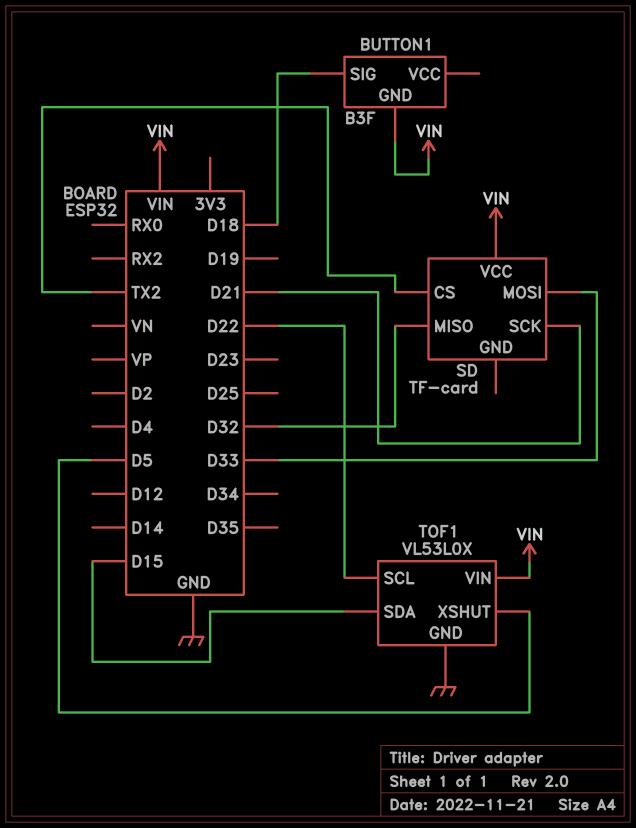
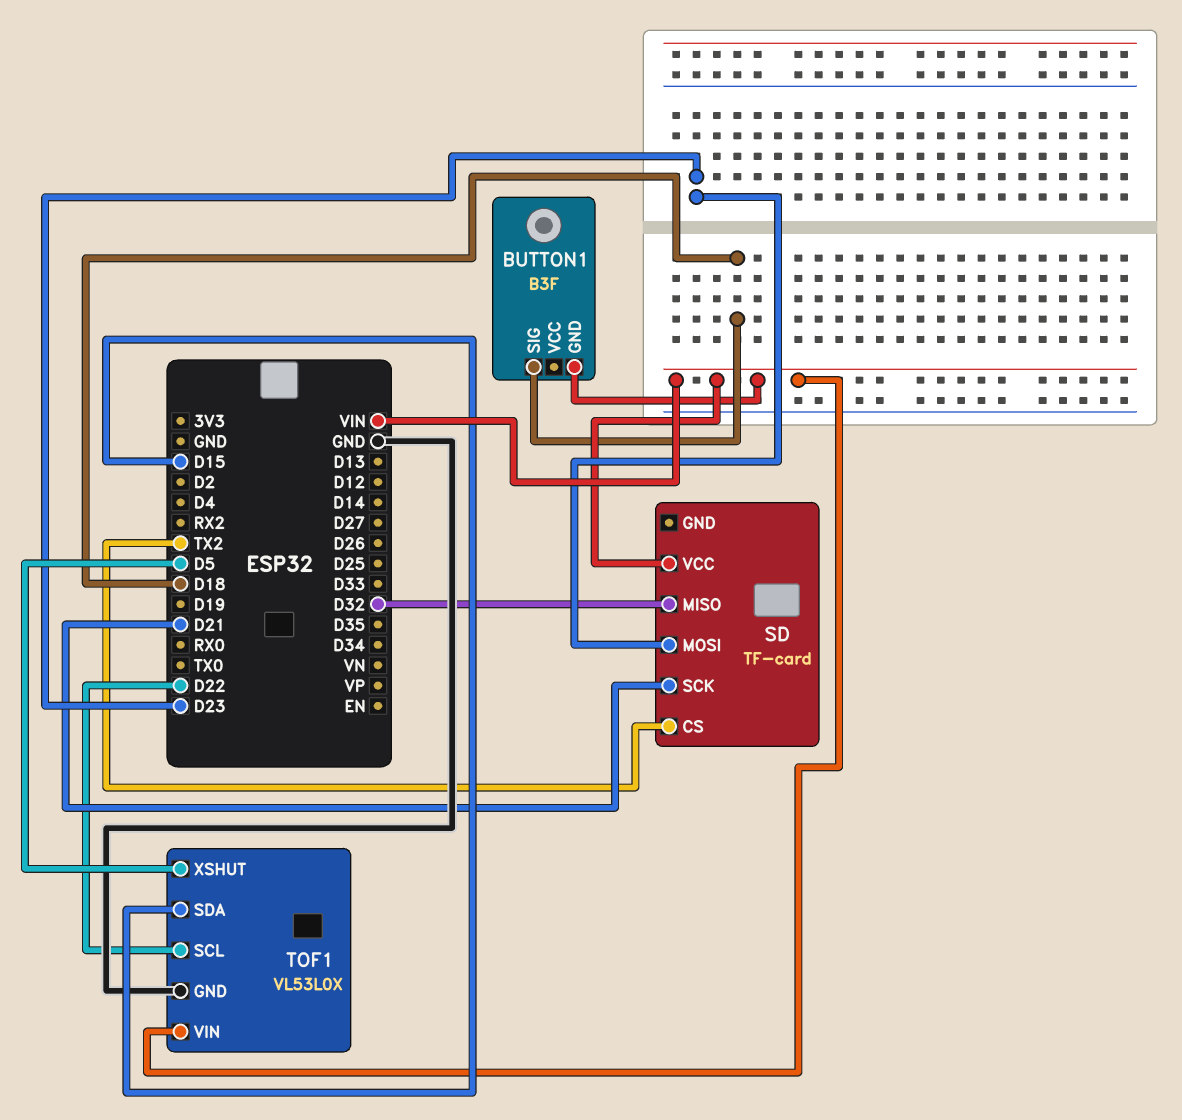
SD pin MOSI: D33 -> D23

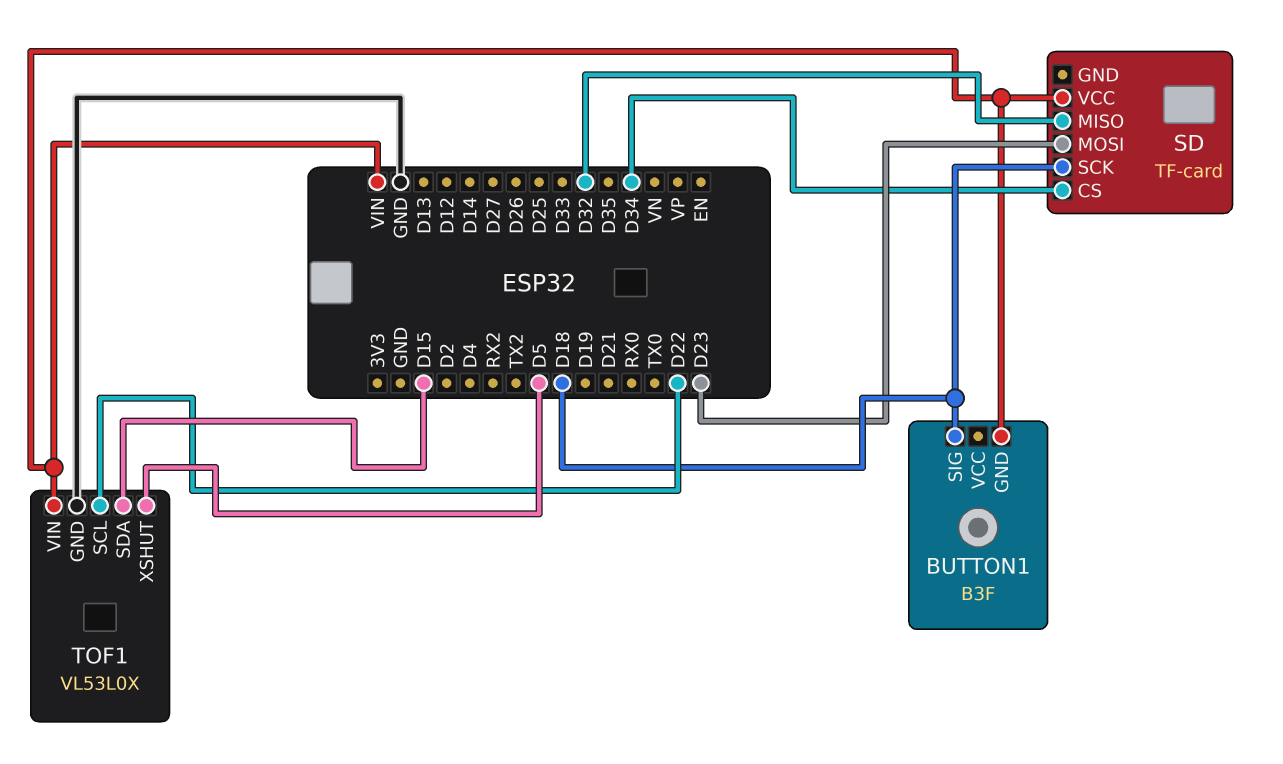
SD pin CS: TX2 -> D34
SD pin SCK: D21 -> D18

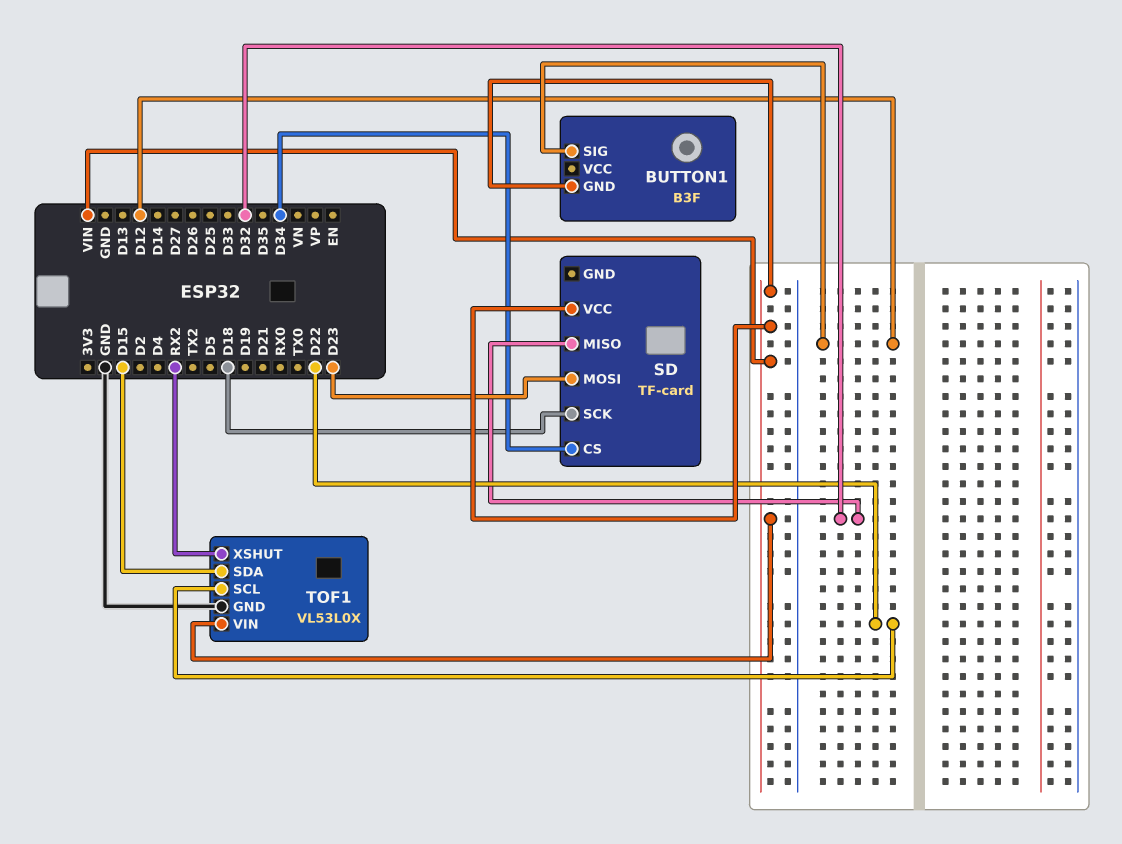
BUTTON1 pin SIG: D18 -> D12
TOF1 pin XSHUT: D5 -> RX2

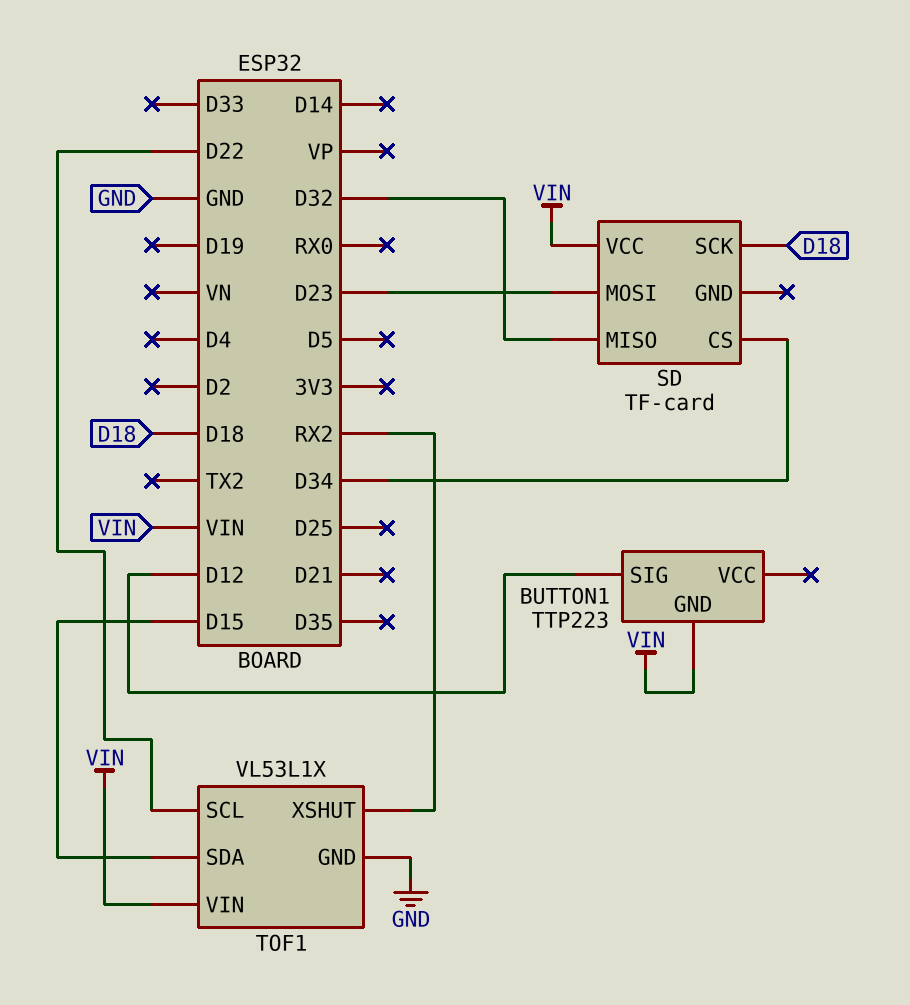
BUTTON1: B3F -> TTP223
TOF1: VL53L0X -> VL53L1X

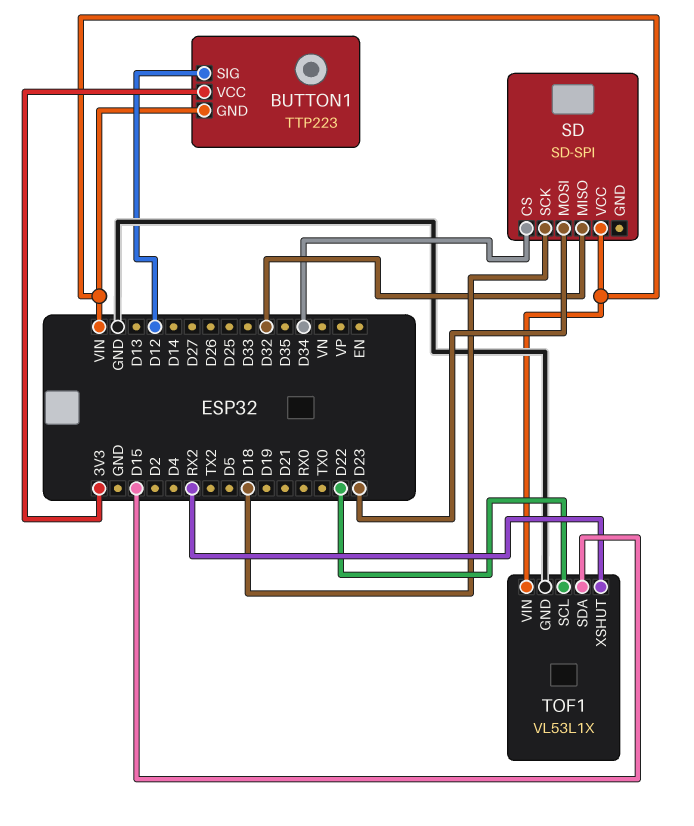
BUTTON1 pin VCC: none -> 3V3
SD: TF-card -> SD-SPI

